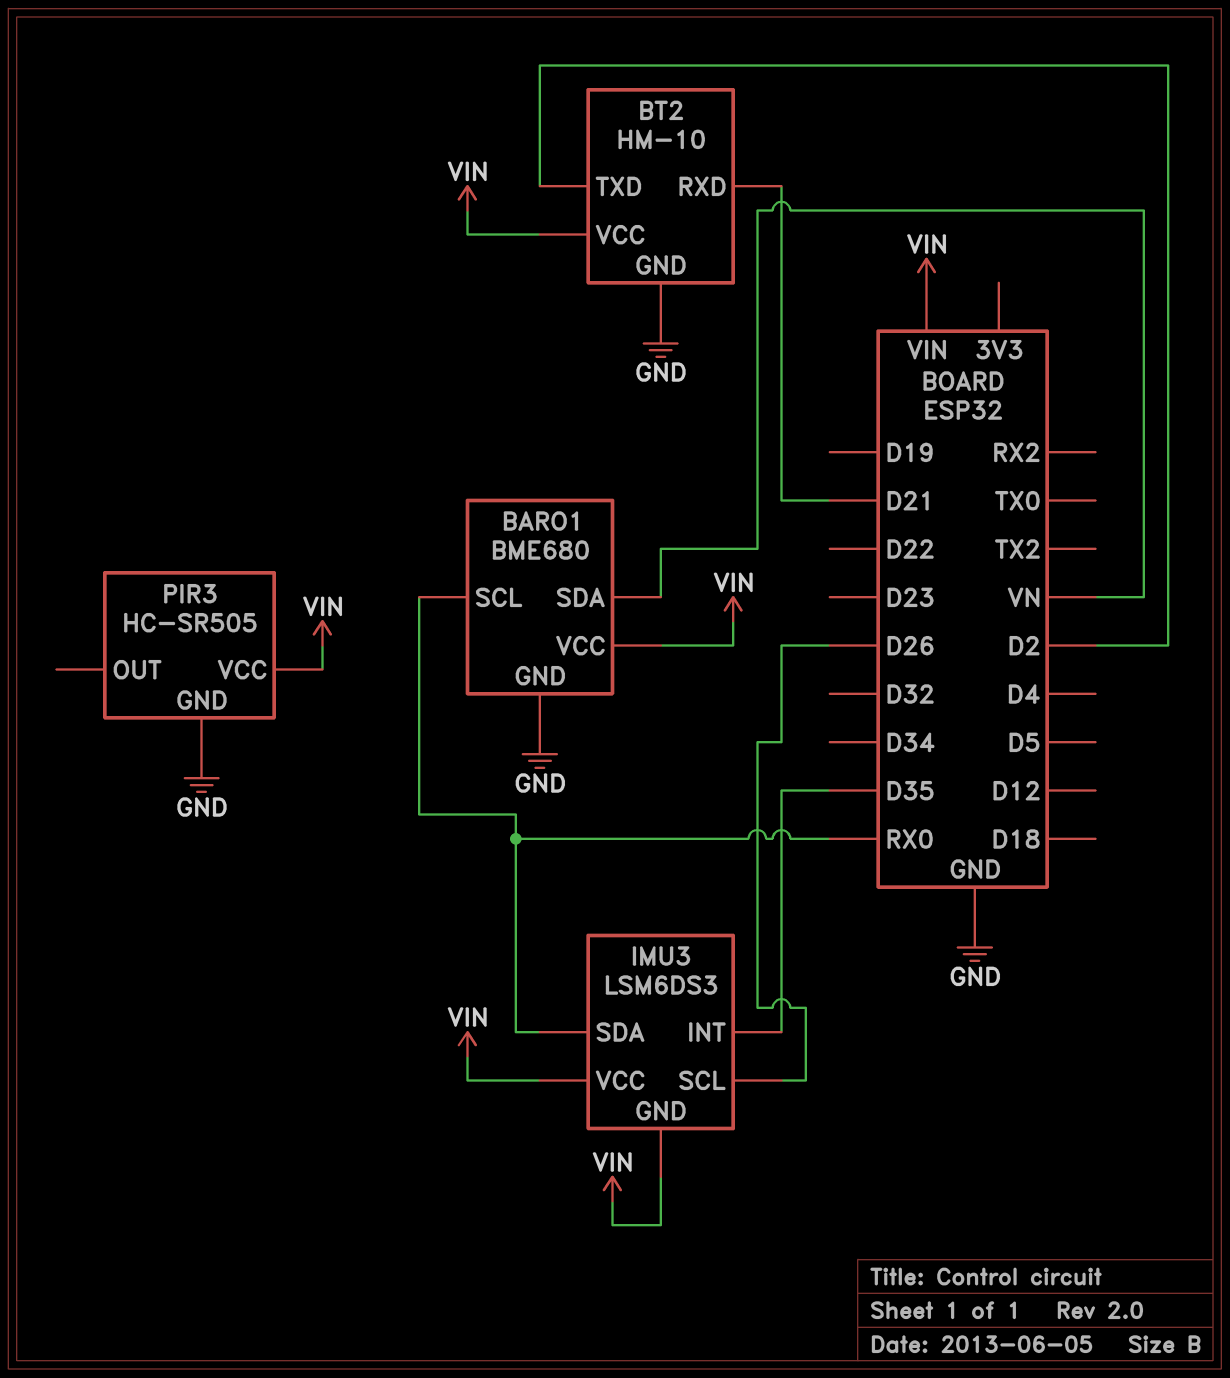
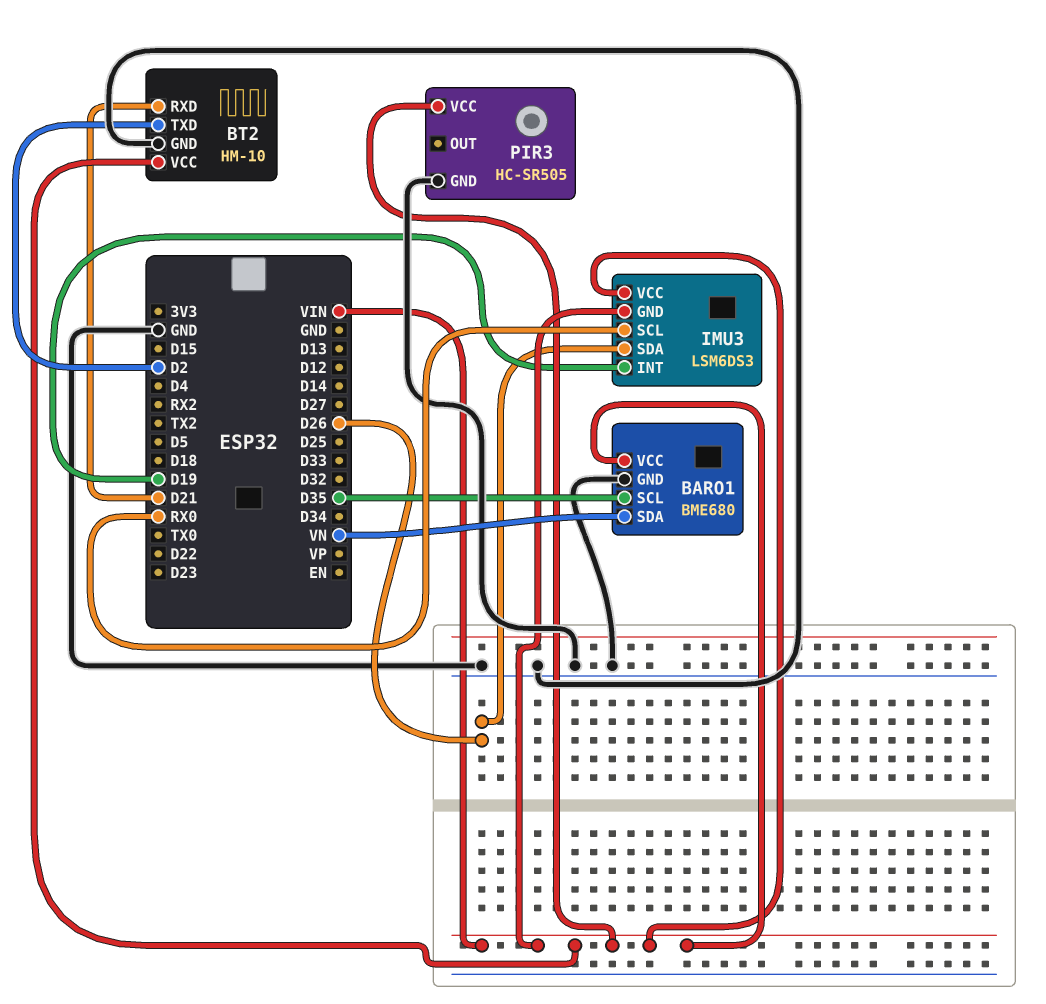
BARO1 pin SCL: RX0 -> D35
IMU3 pin INT: D35 -> D19
IMU3 pin SCL: D26 -> RX0
IMU3 pin SDA: RX0 -> D26

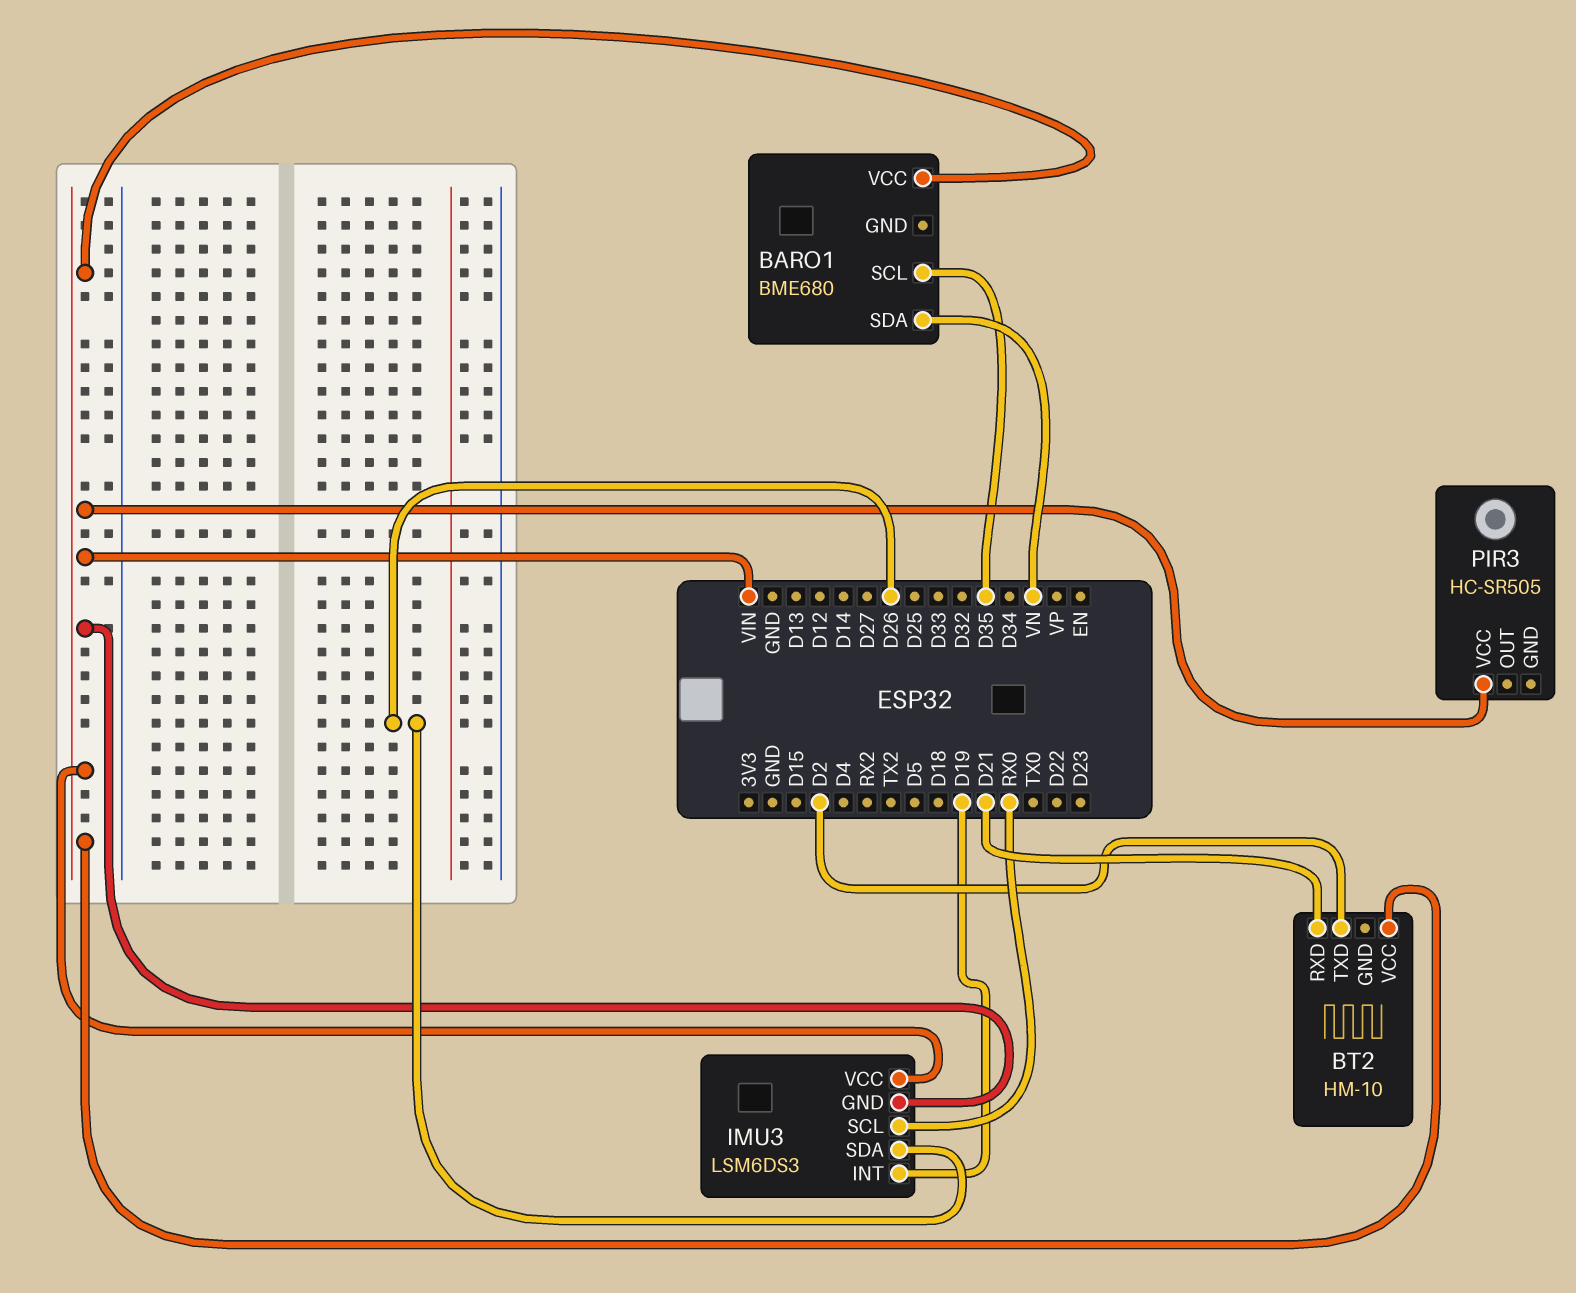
BARO1 pin GND: GND -> none
BT2 pin GND: GND -> none
PIR3 pin GND: GND -> none

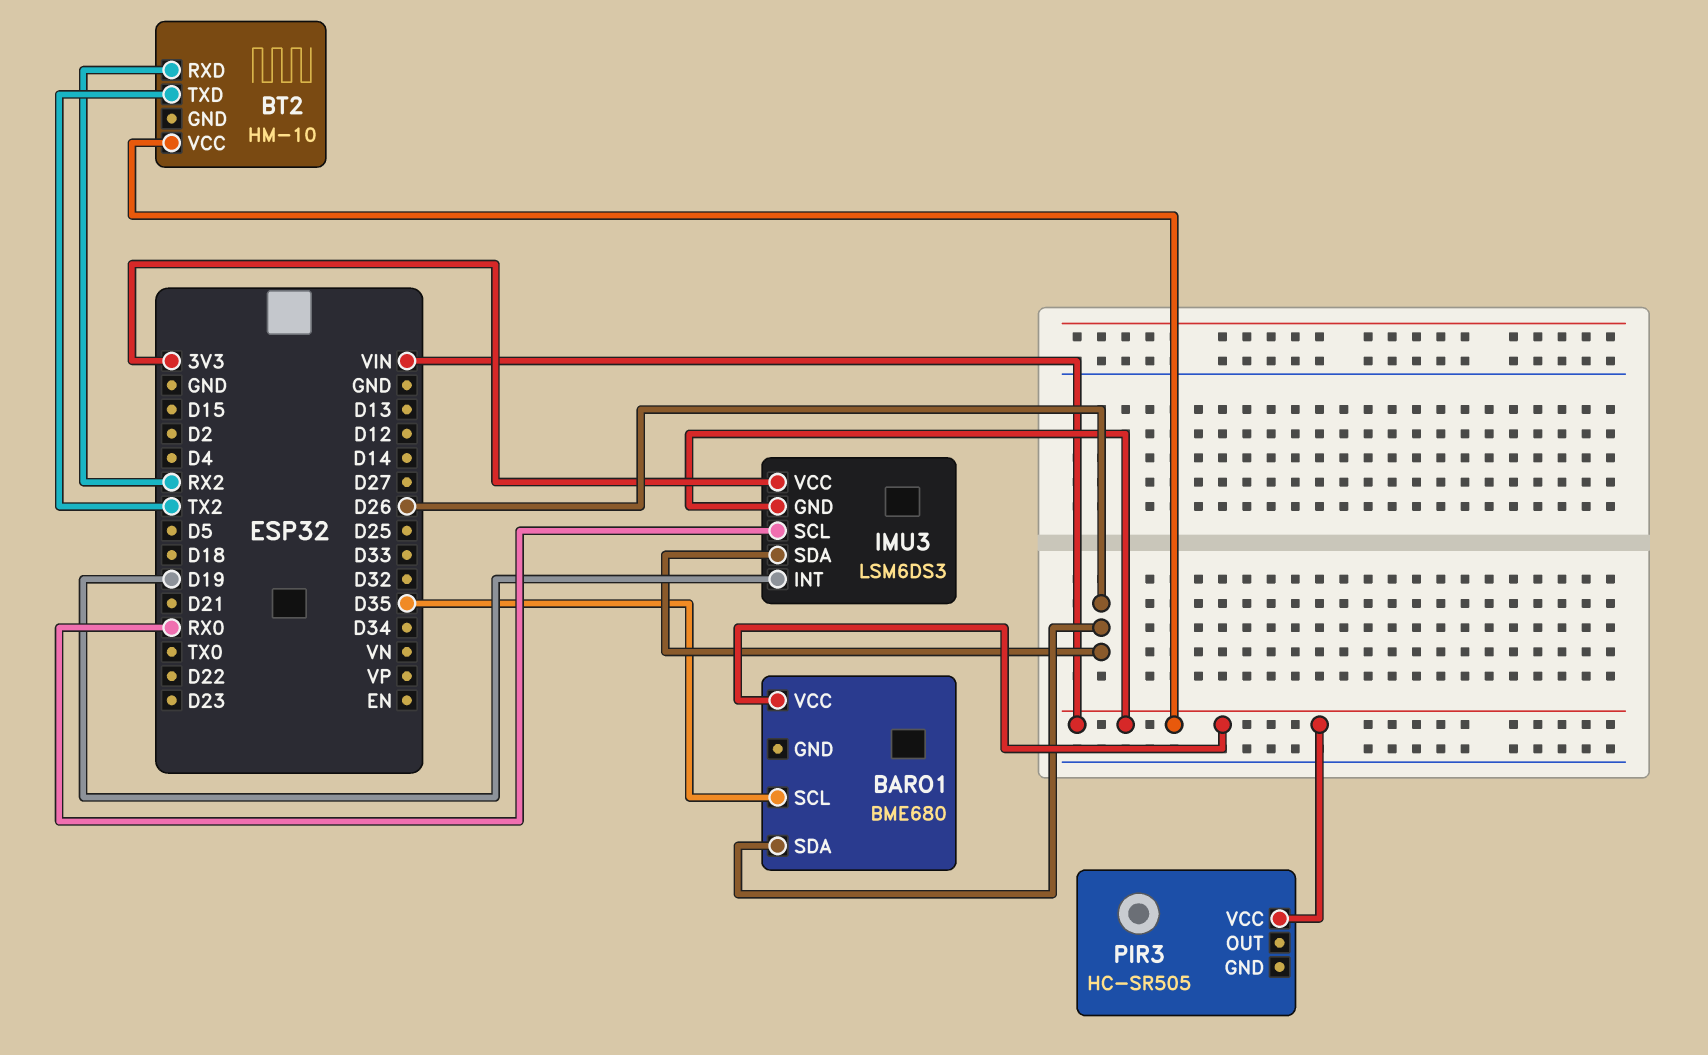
BARO1 pin SDA: VN -> D26
BT2 pin RXD: D21 -> RX2
BT2 pin TXD: D2 -> TX2
IMU3 pin VCC: VIN -> 3V3

